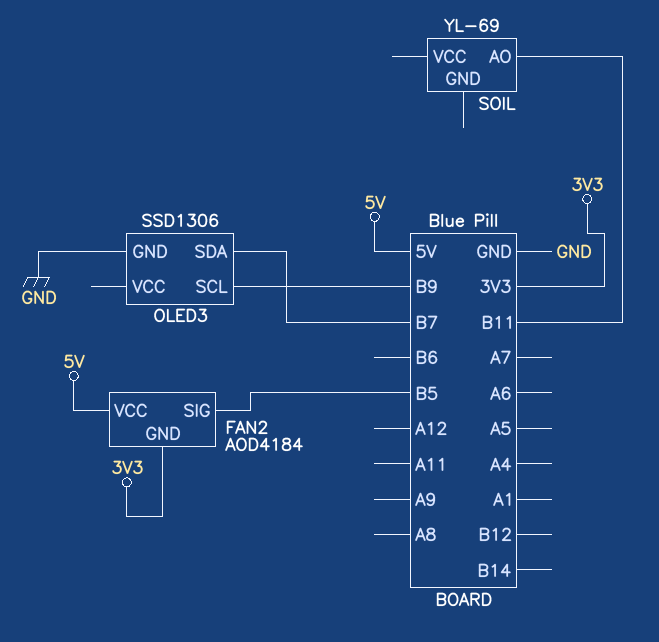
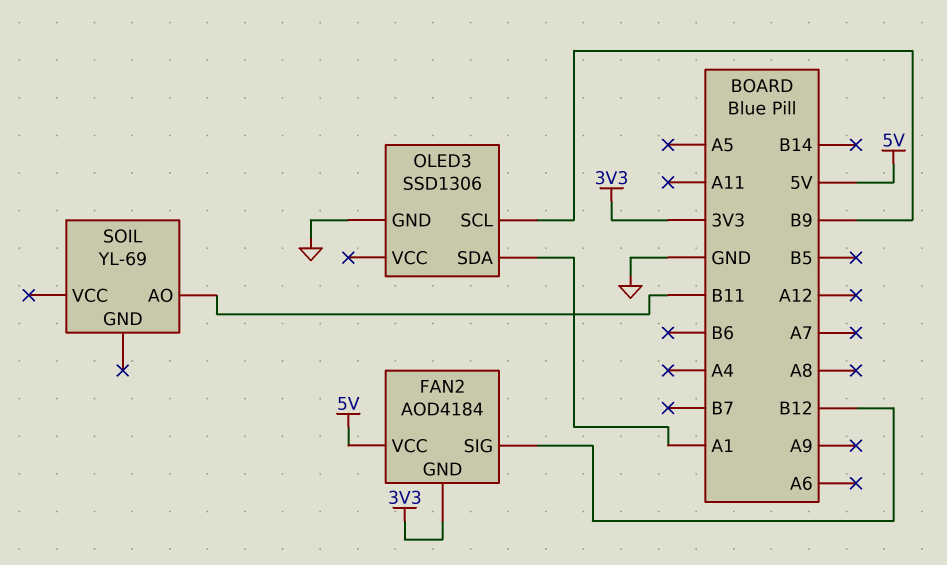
FAN2 pin SIG: B5 -> B12
OLED3 pin SDA: B7 -> A1

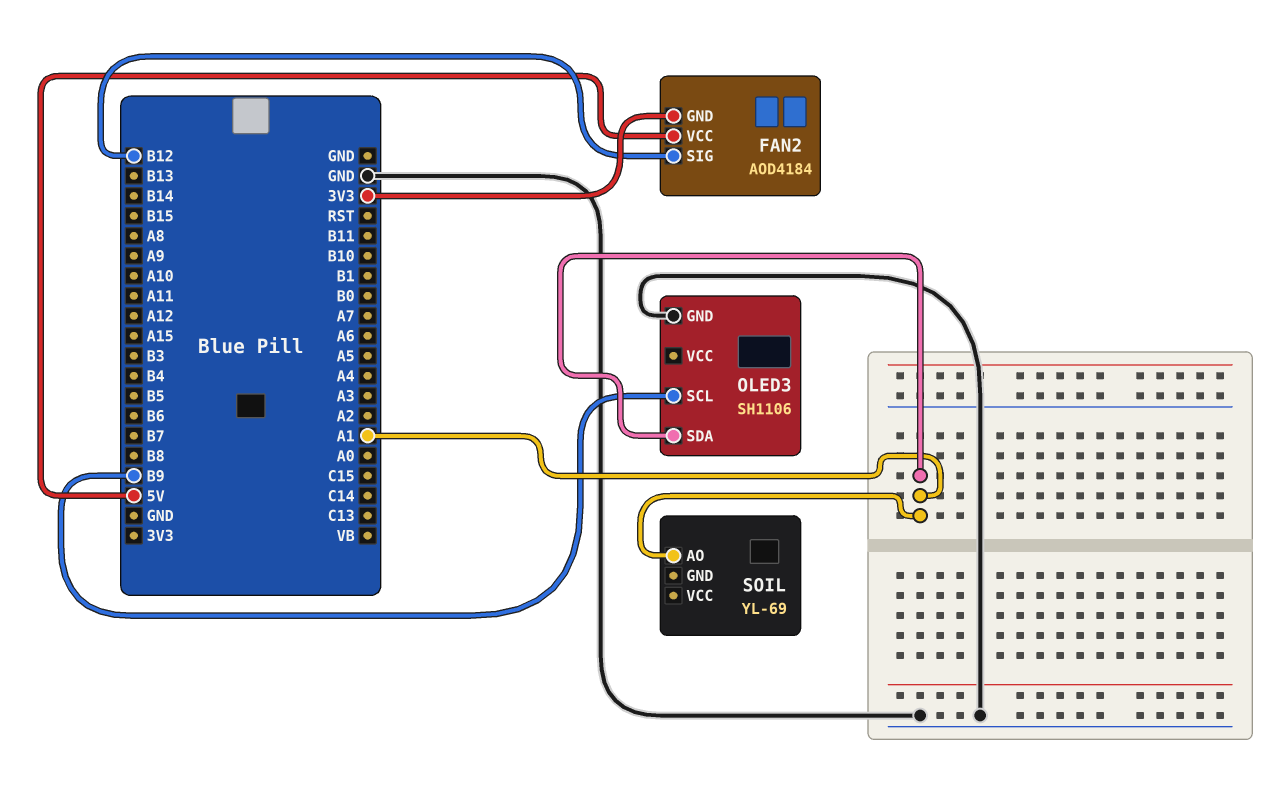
OLED3: SSD1306 -> SH1106
SOIL pin AO: B11 -> A1

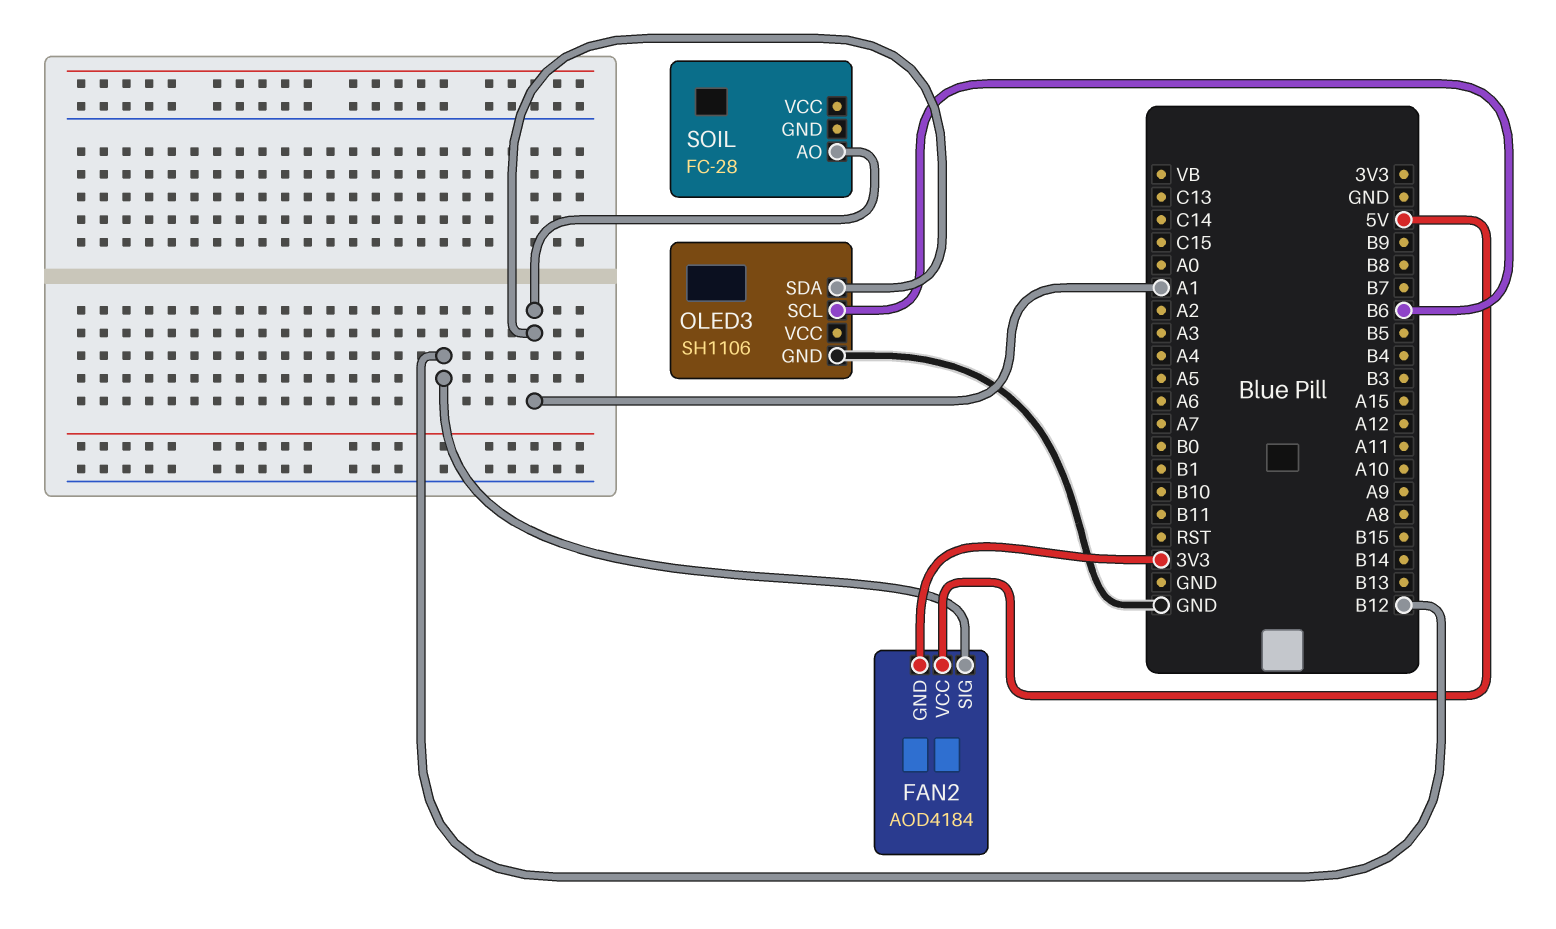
OLED3 pin SCL: B9 -> B6
SOIL: YL-69 -> FC-28

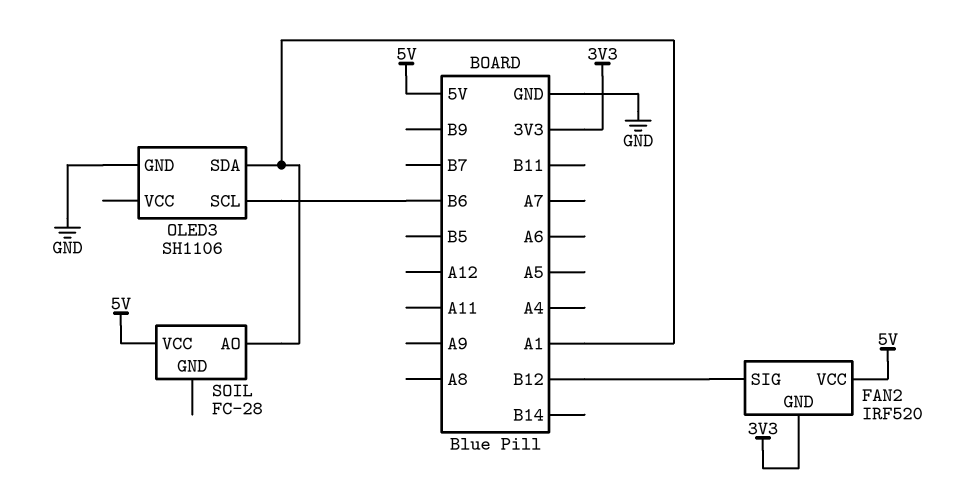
FAN2: AOD4184 -> IRF520
SOIL pin VCC: none -> 5V

